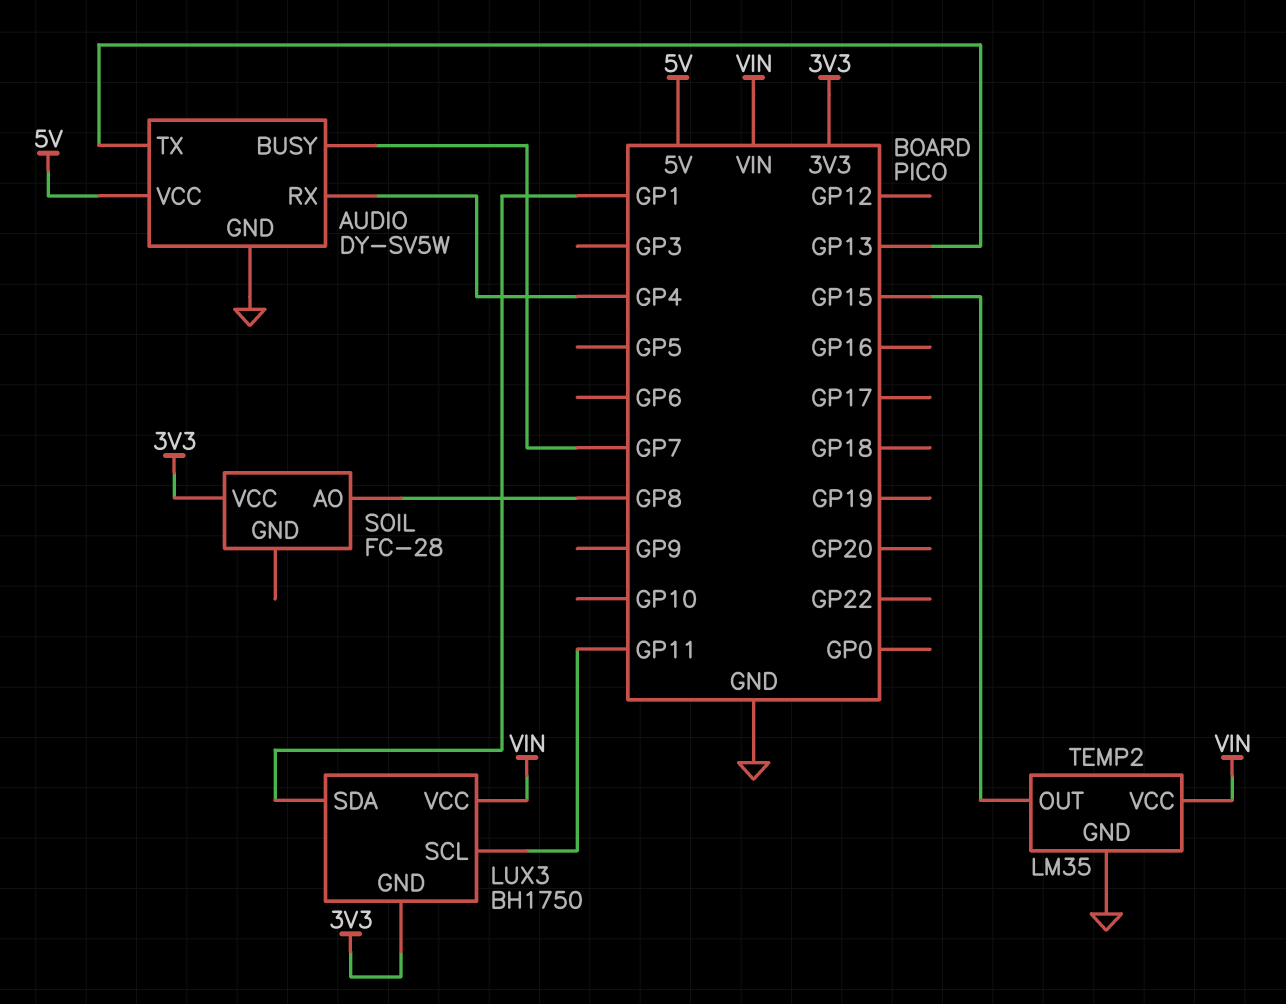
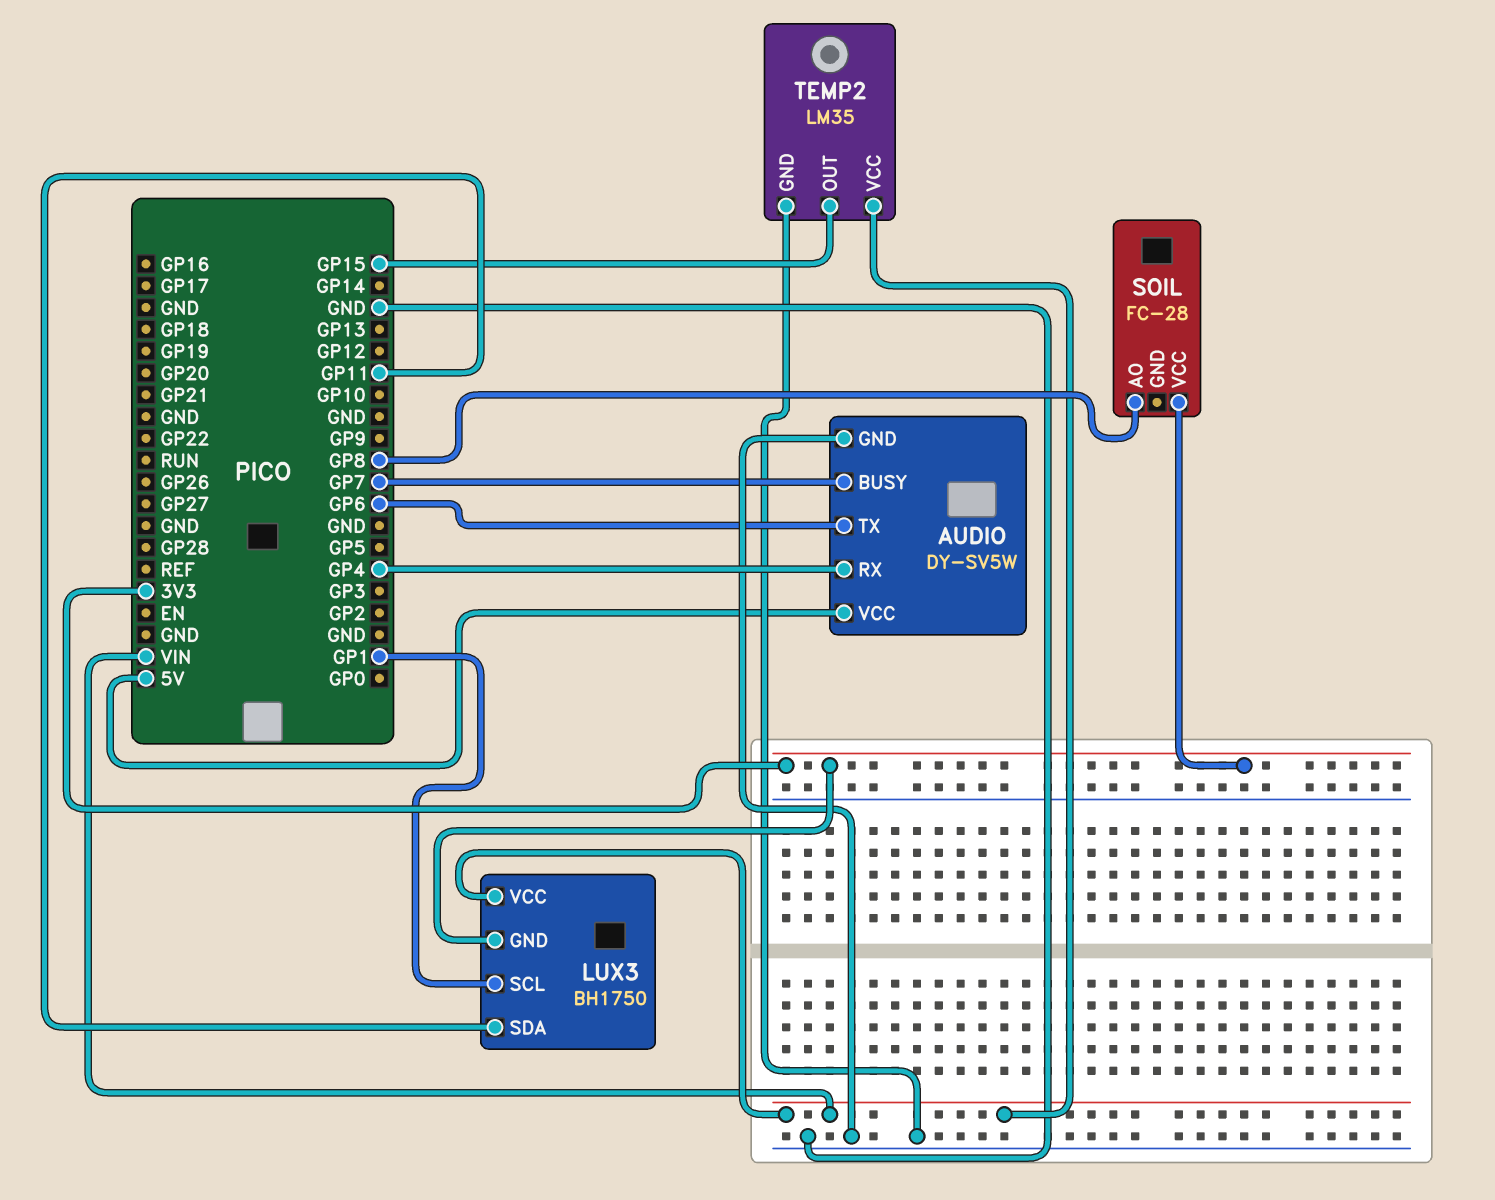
AUDIO pin TX: GP13 -> GP6
LUX3 pin SCL: GP11 -> GP1
LUX3 pin SDA: GP1 -> GP11

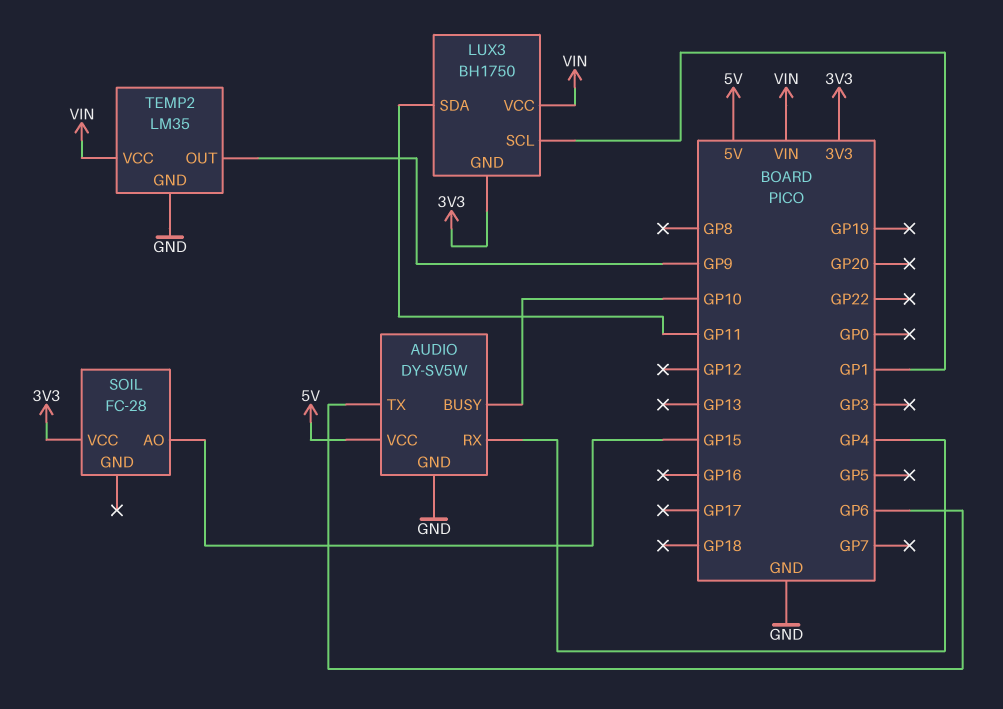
AUDIO pin BUSY: GP7 -> GP10
SOIL pin AO: GP8 -> GP15
TEMP2 pin OUT: GP15 -> GP9

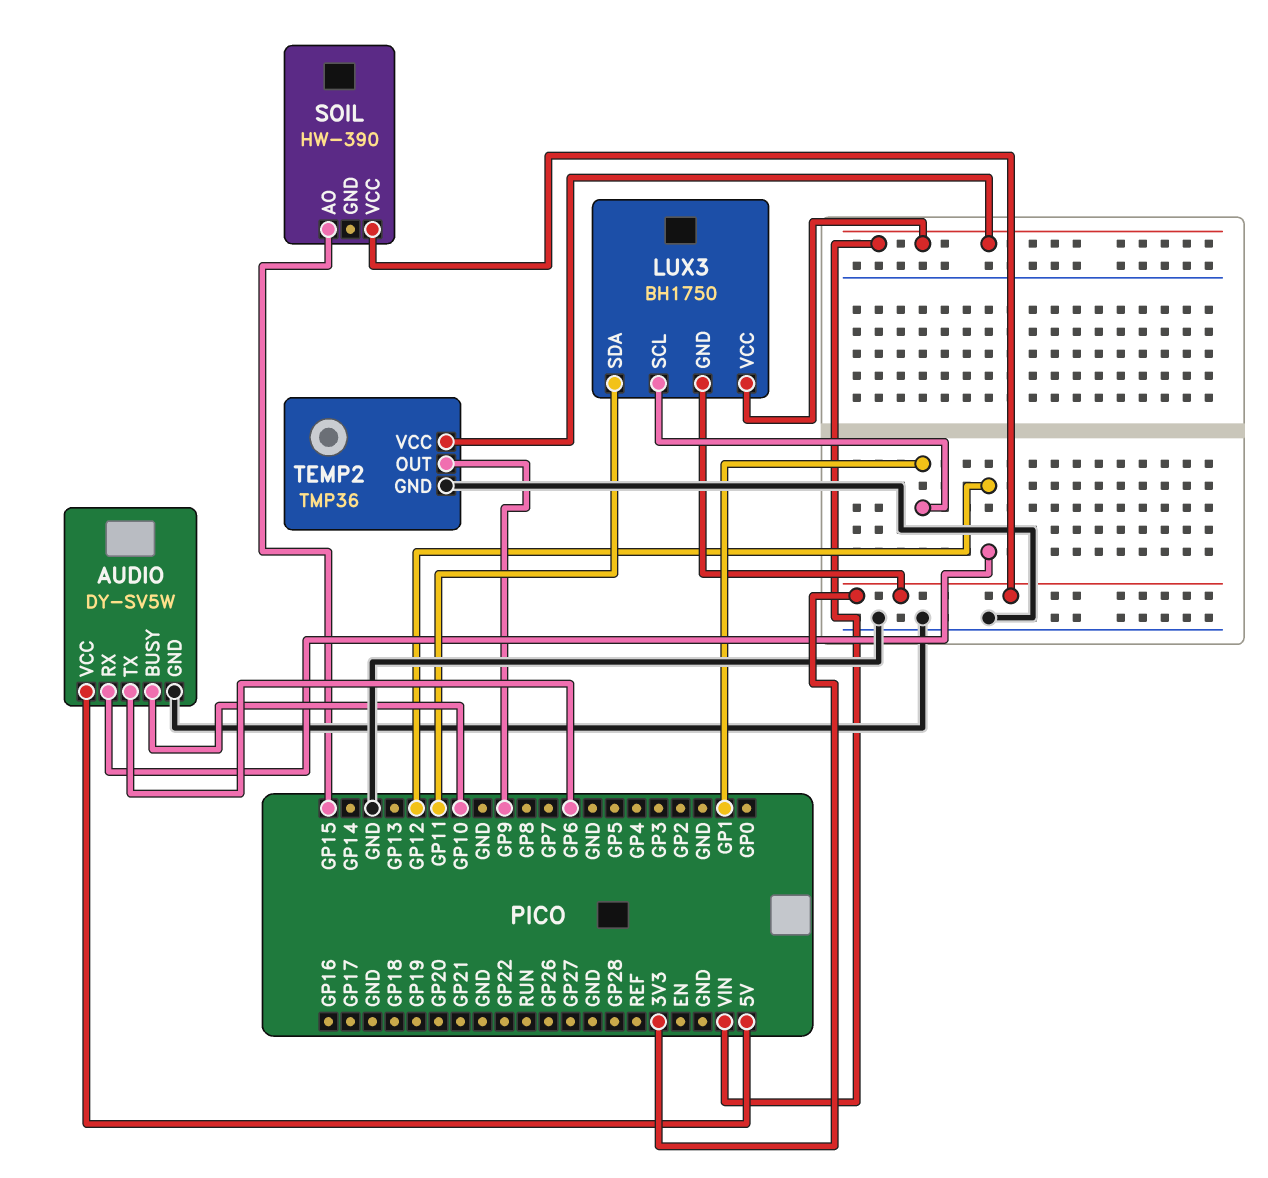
AUDIO pin RX: GP4 -> GP12
SOIL: FC-28 -> HW-390
TEMP2: LM35 -> TMP36

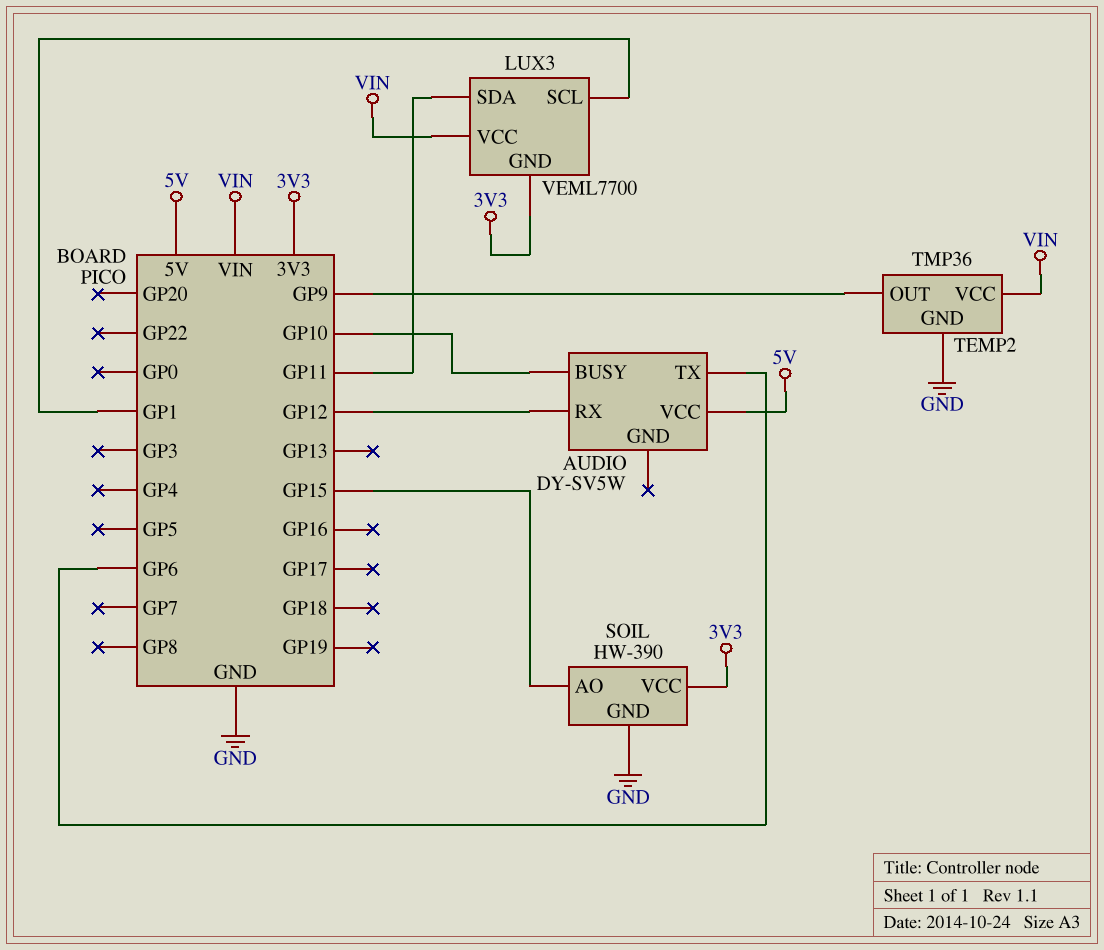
AUDIO pin GND: GND -> none
LUX3: BH1750 -> VEML7700
SOIL pin GND: none -> GND

